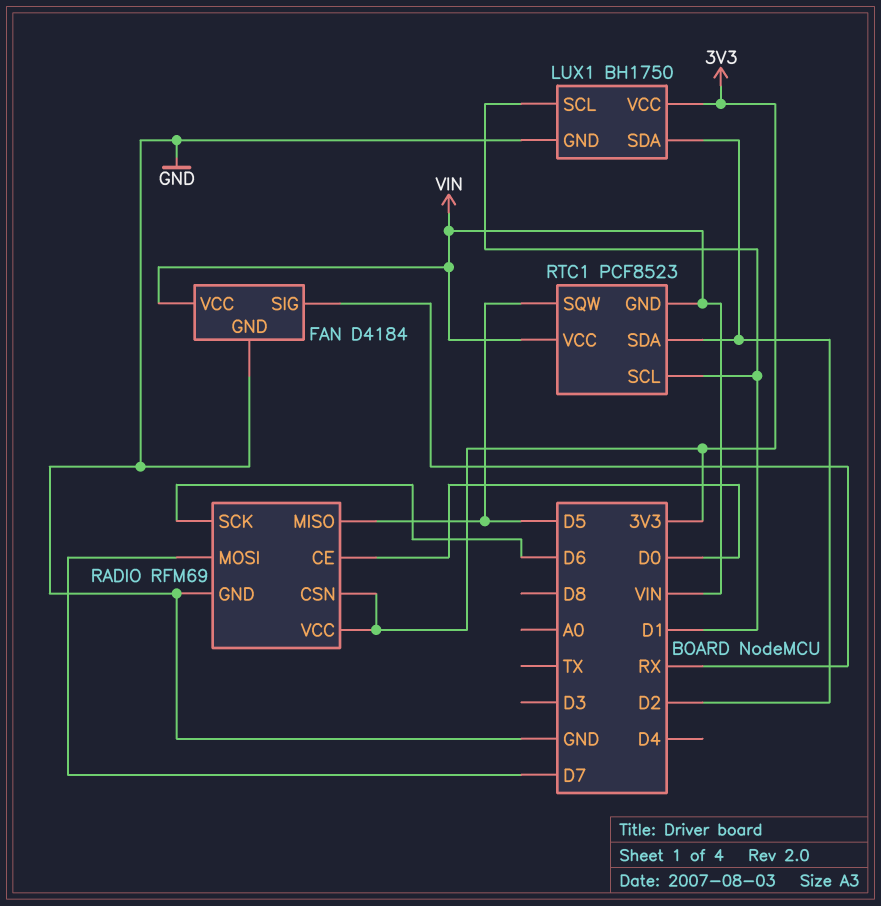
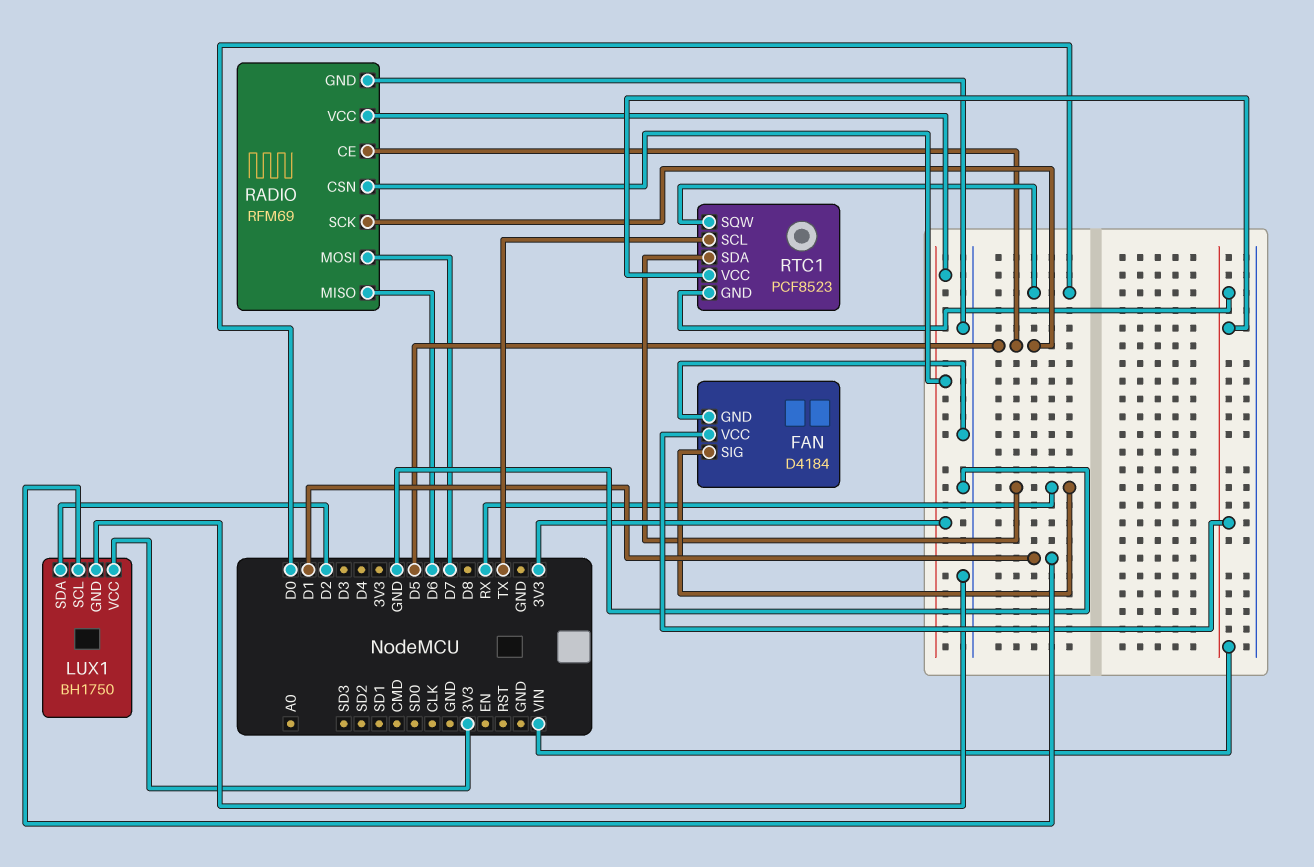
RADIO pin CE: D0 -> D5
RADIO pin MISO: D5 -> D6
RADIO pin SCK: D6 -> D5
RTC1 pin SCL: D1 -> TX
RTC1 pin SDA: D2 -> RX
RTC1 pin SQW: D5 -> D0

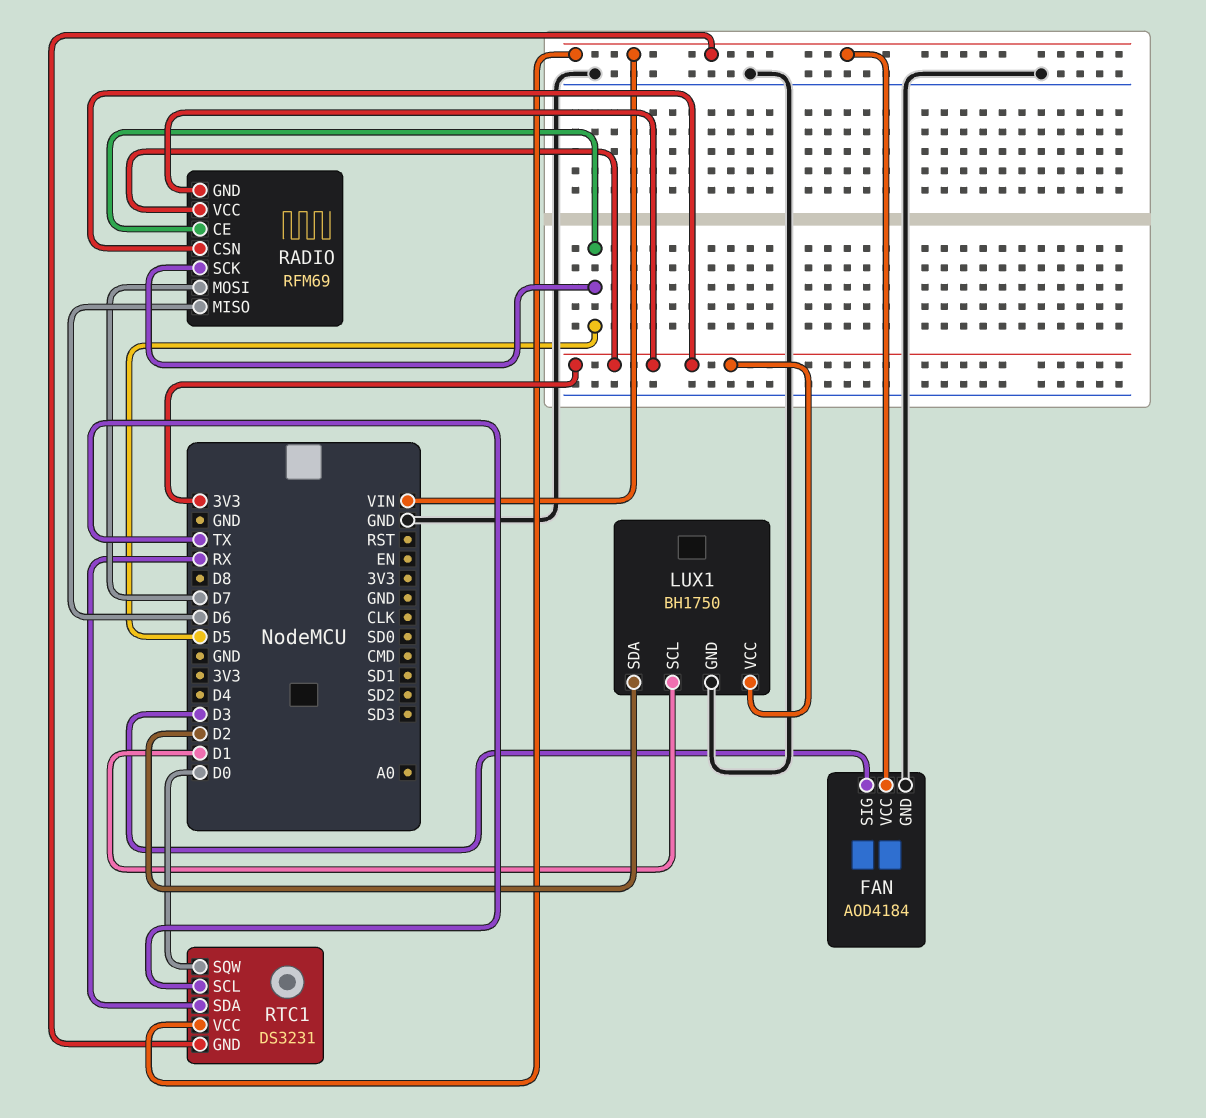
FAN: D4184 -> AOD4184
FAN pin SIG: RX -> D3
RADIO pin GND: GND -> 3V3
RTC1: PCF8523 -> DS3231

